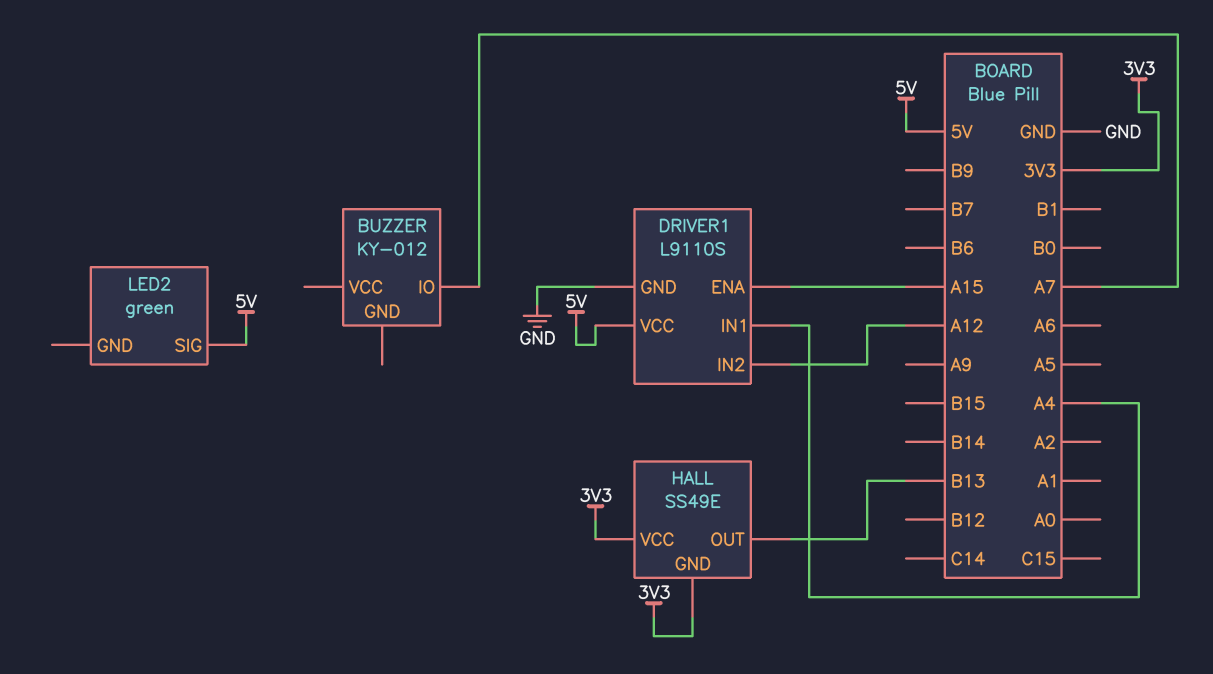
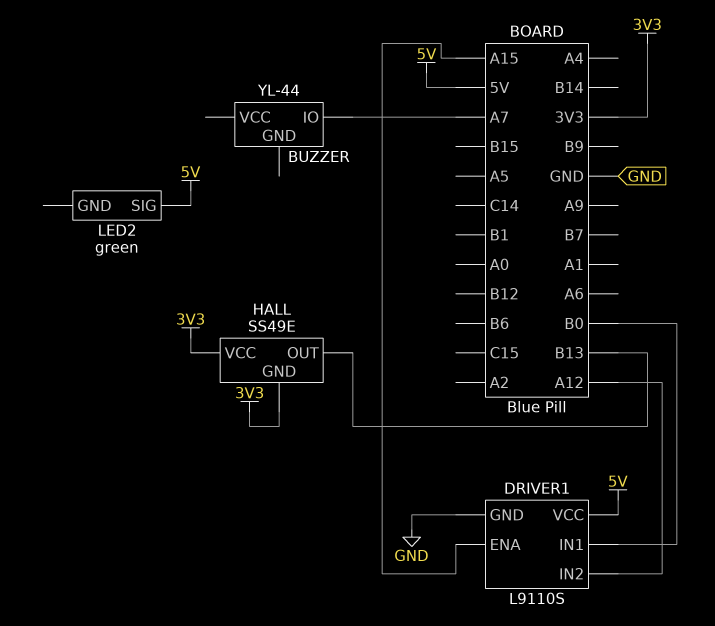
BUZZER: KY-012 -> YL-44
DRIVER1 pin IN1: A4 -> B0

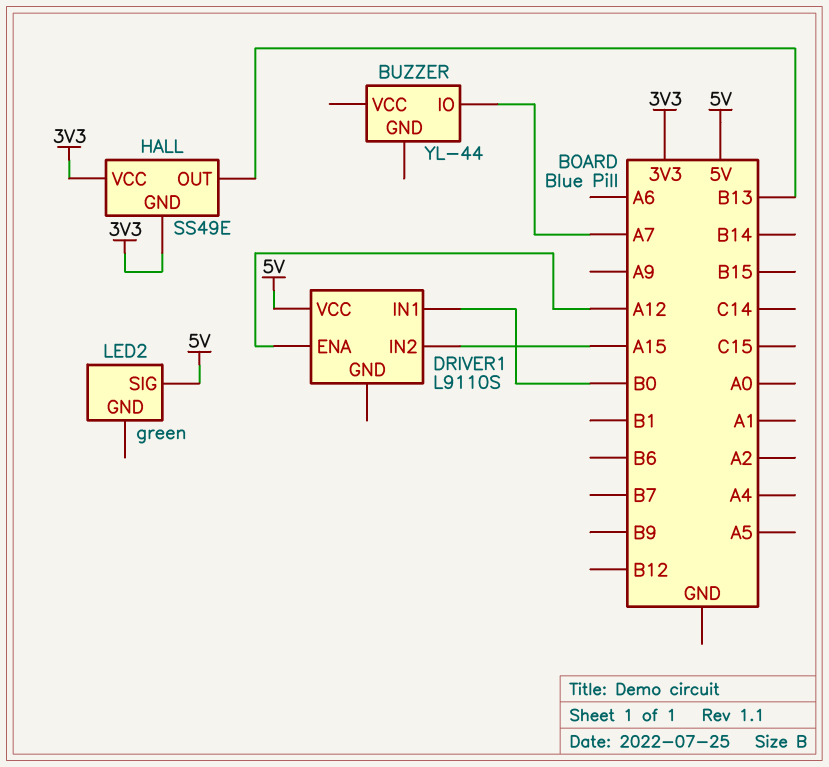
DRIVER1 pin ENA: A15 -> A12
DRIVER1 pin GND: GND -> none
DRIVER1 pin IN2: A12 -> A15

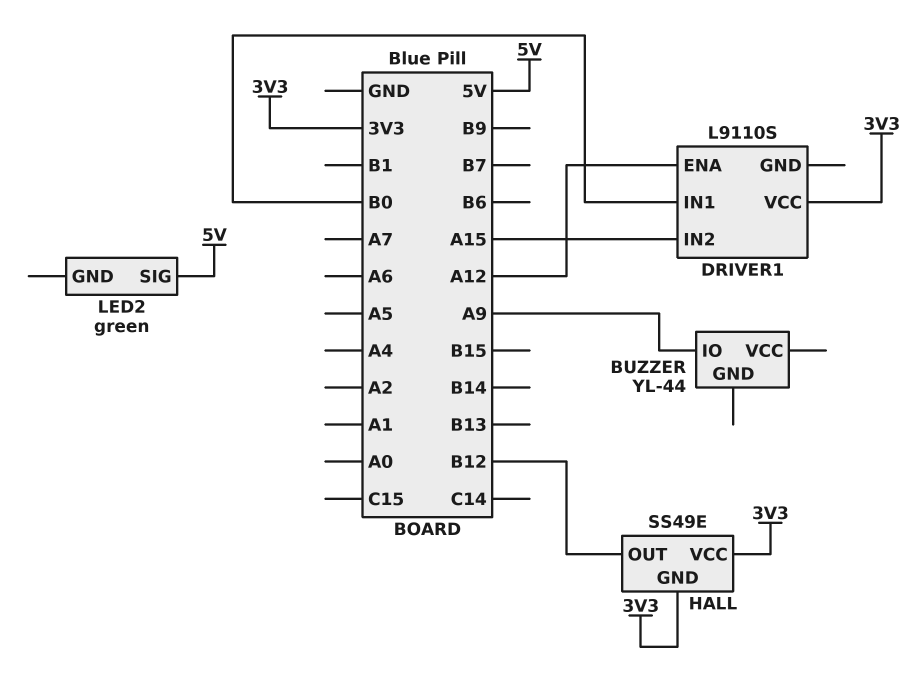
BUZZER pin IO: A7 -> A9
DRIVER1 pin VCC: 5V -> 3V3
HALL pin OUT: B13 -> B12

